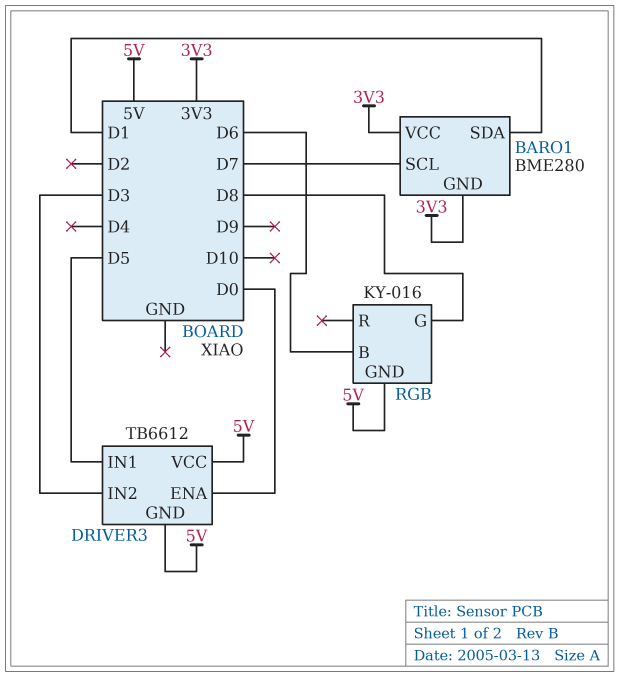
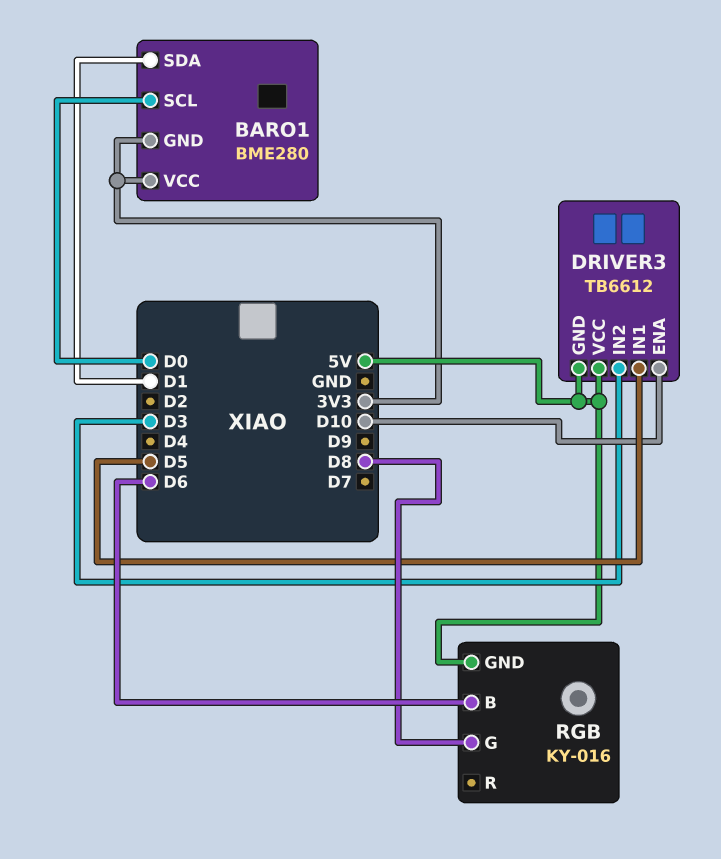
BARO1 pin SCL: D7 -> D0
DRIVER3 pin ENA: D0 -> D10

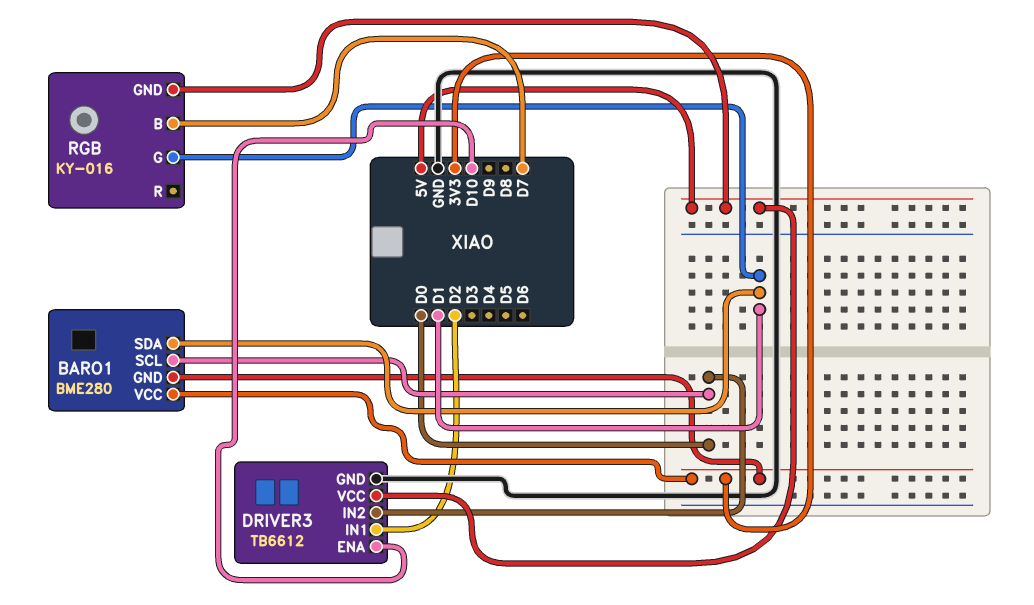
DRIVER3 pin GND: 5V -> GND
DRIVER3 pin IN1: D5 -> D2
DRIVER3 pin IN2: D3 -> D0
RGB pin B: D6 -> D7
RGB pin G: D8 -> D1

